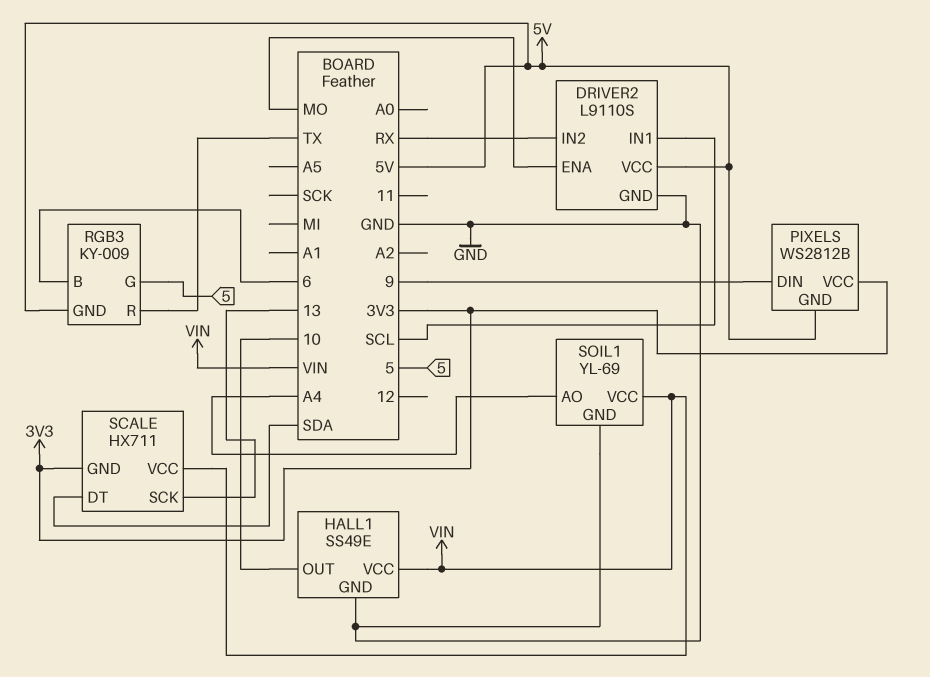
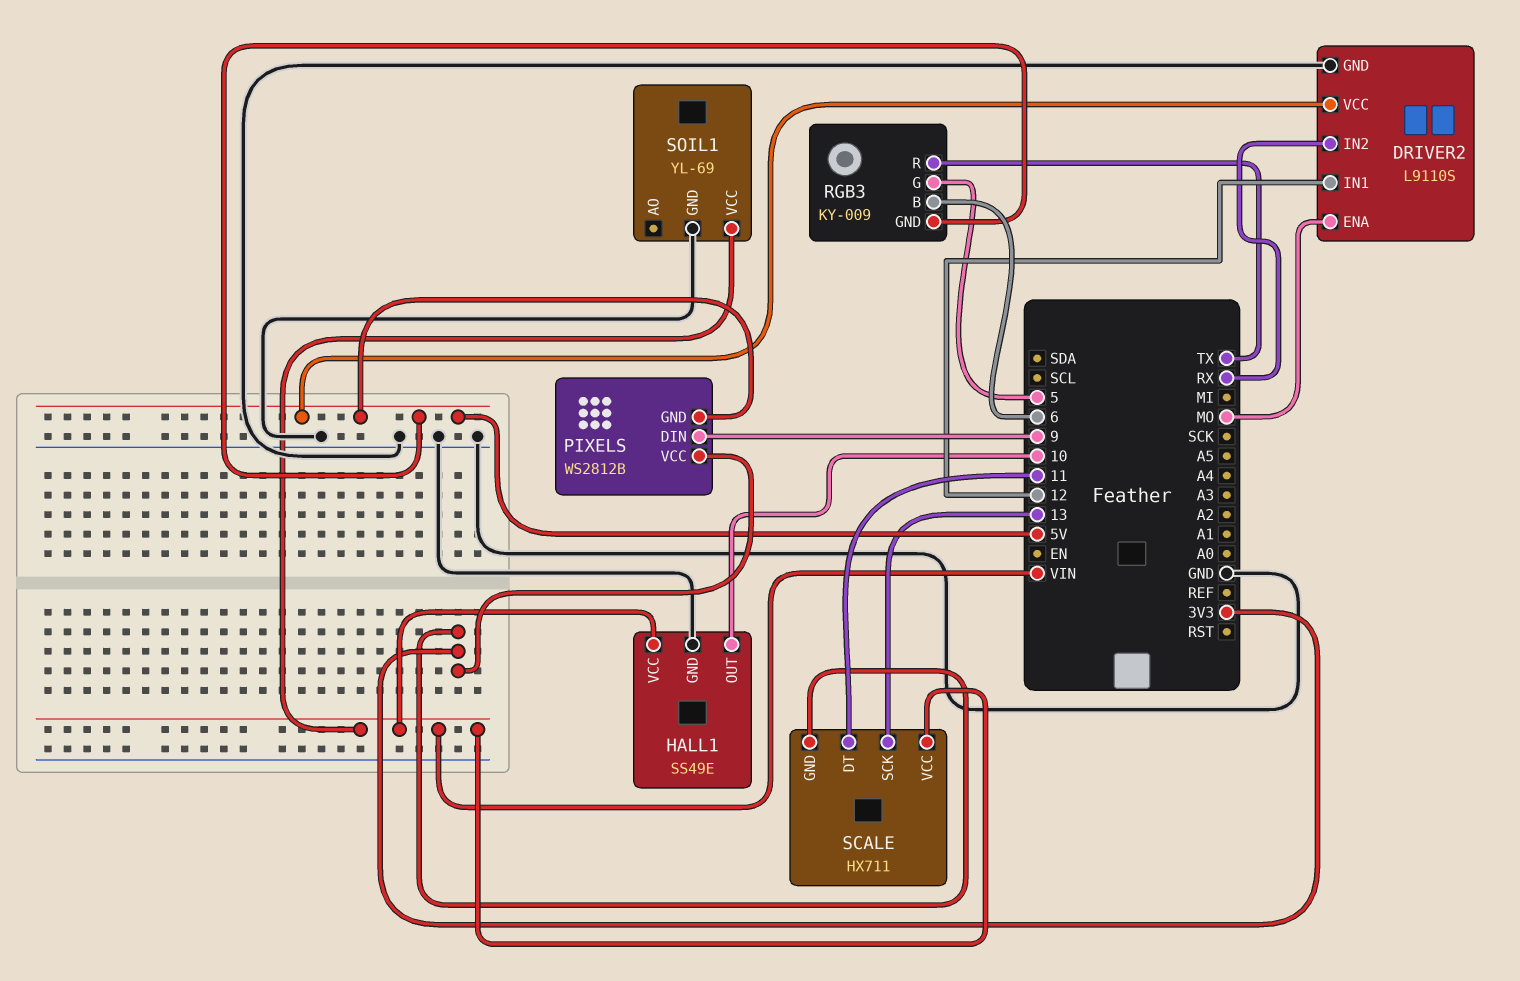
DRIVER2 pin IN1: SCL -> 12
SCALE pin DT: SDA -> 11
SOIL1 pin AO: A4 -> none

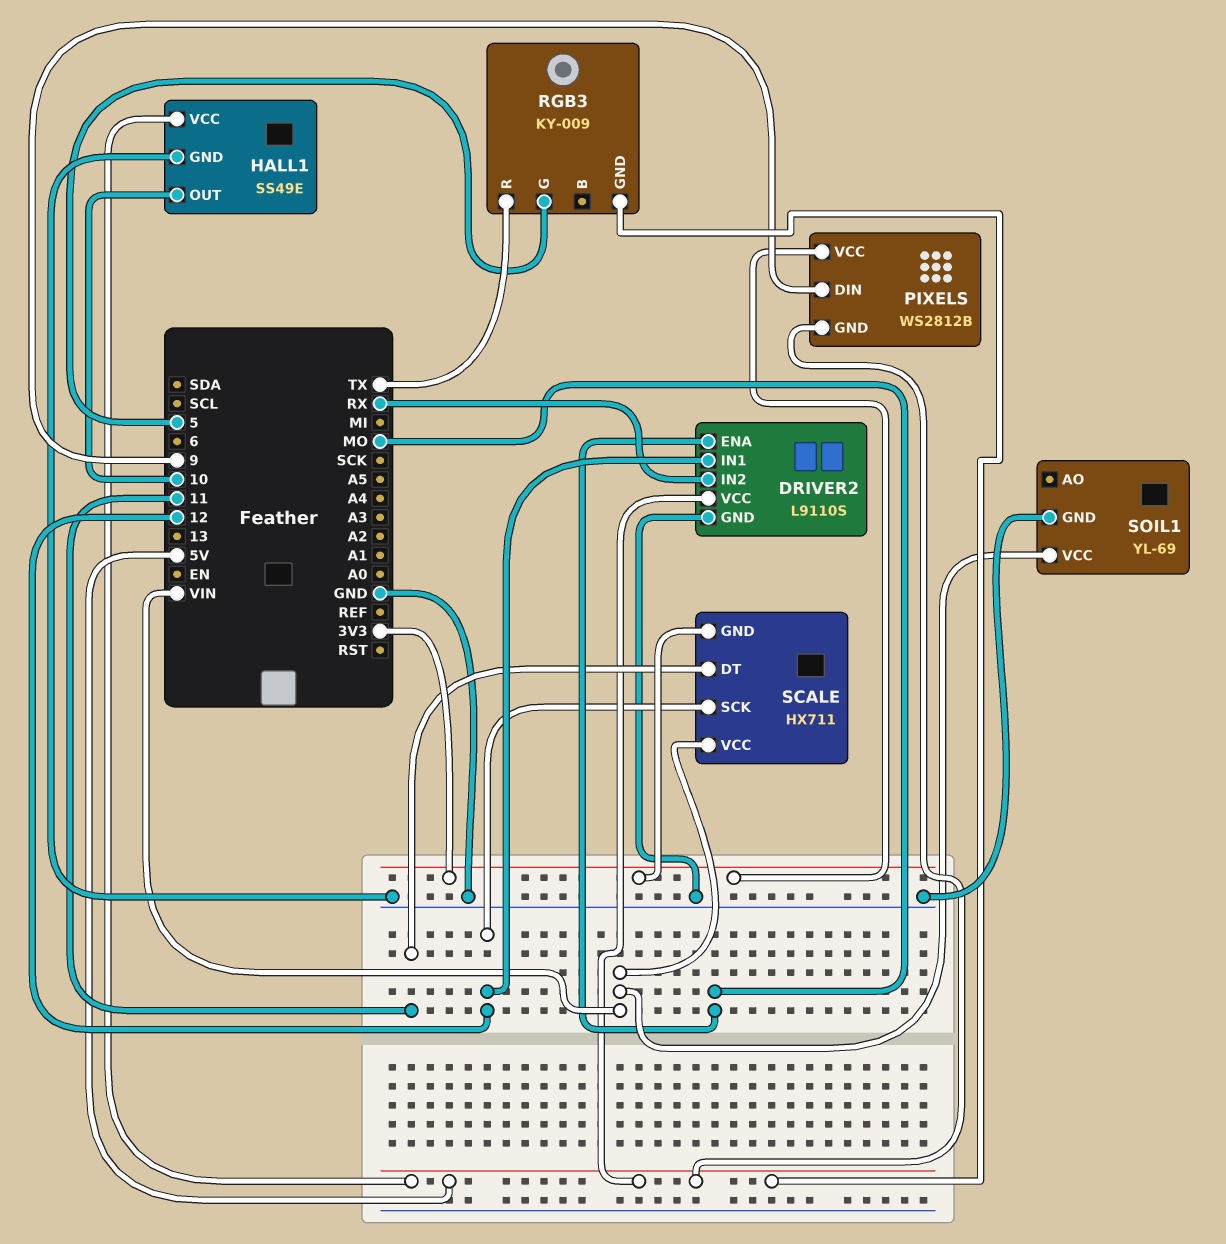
HALL1 pin VCC: VIN -> 5V
RGB3 pin B: 6 -> none
SCALE pin SCK: 13 -> 12

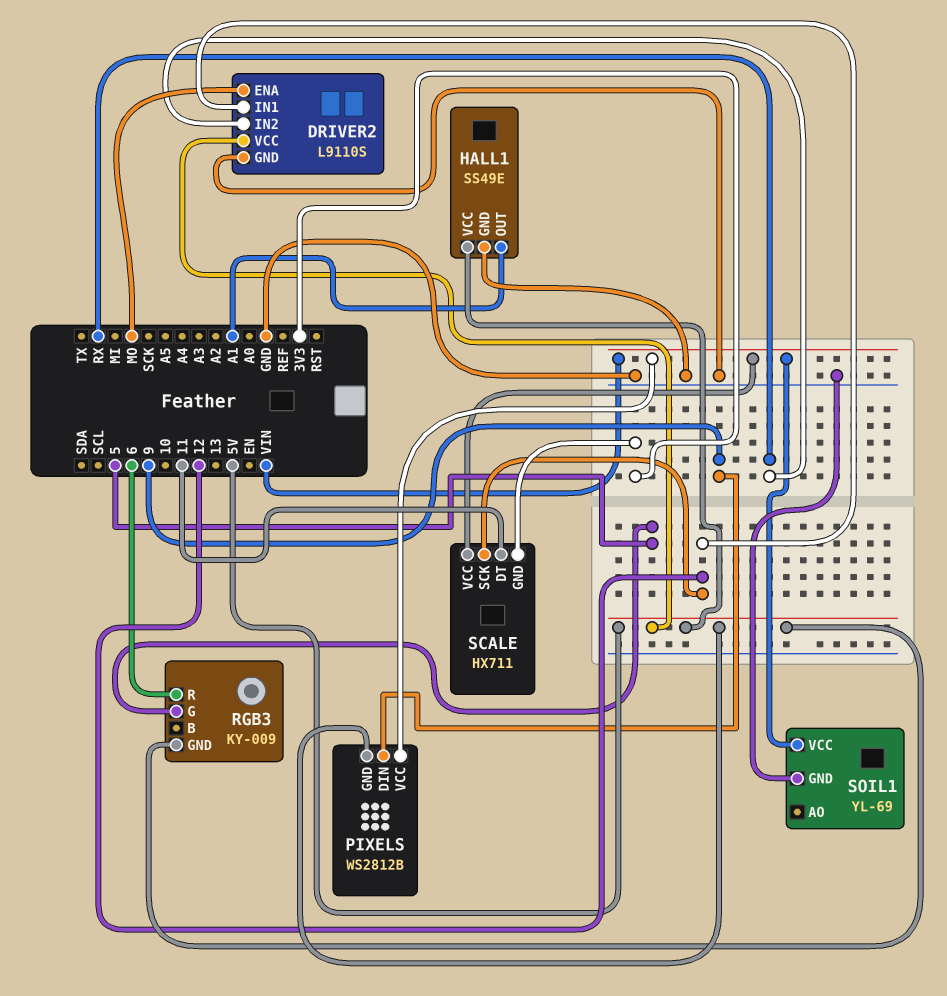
HALL1 pin OUT: 10 -> A1
PIXELS pin VCC: 3V3 -> VIN
RGB3 pin R: TX -> 6

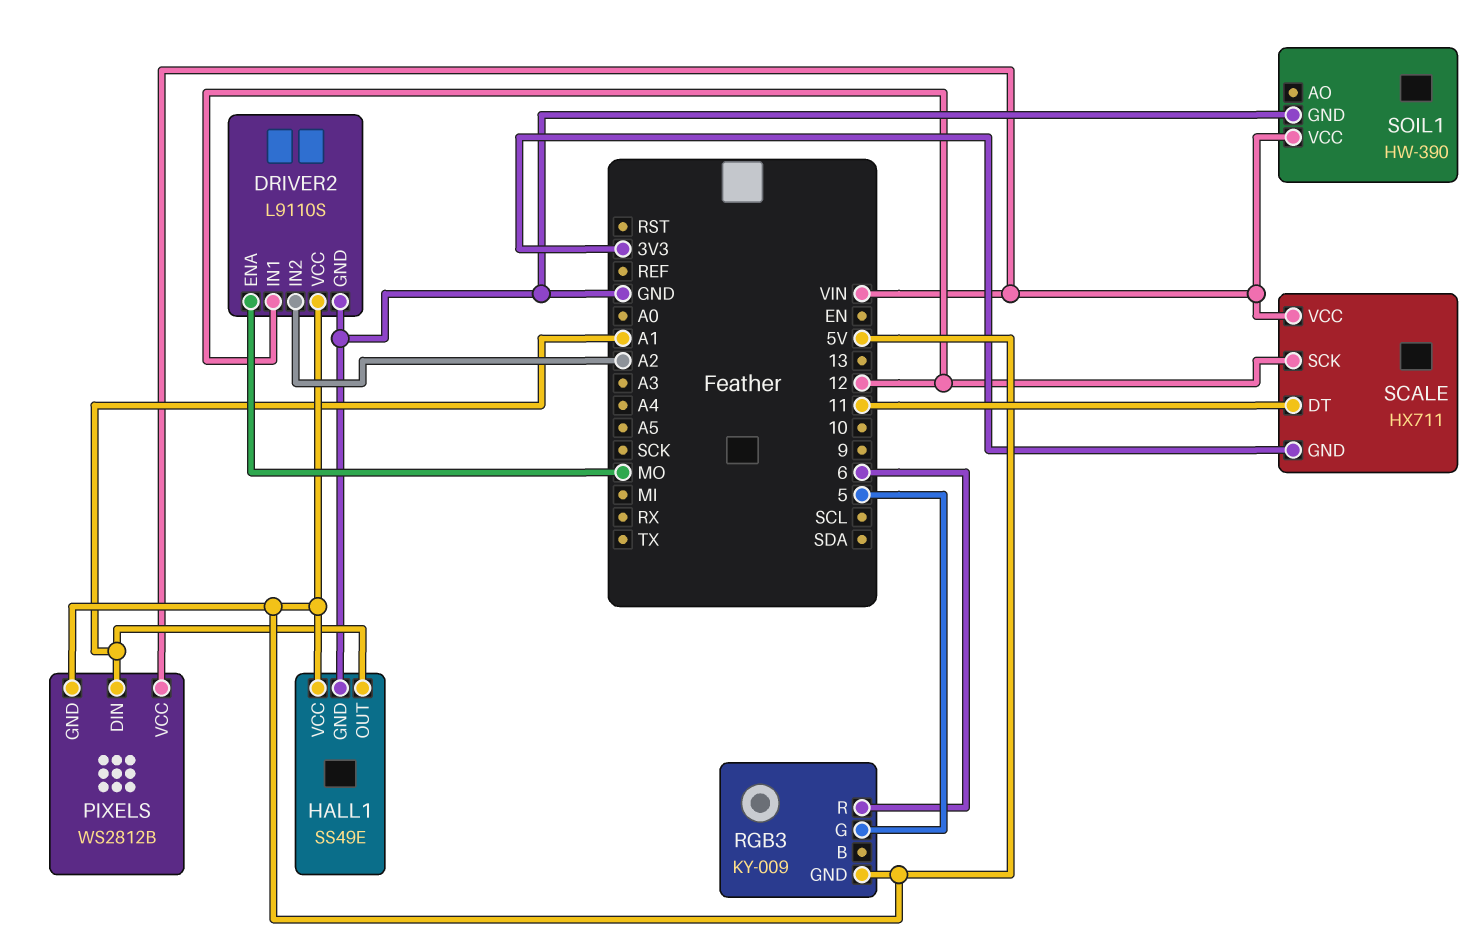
DRIVER2 pin IN2: RX -> A2
PIXELS pin DIN: 9 -> A1
SOIL1: YL-69 -> HW-390

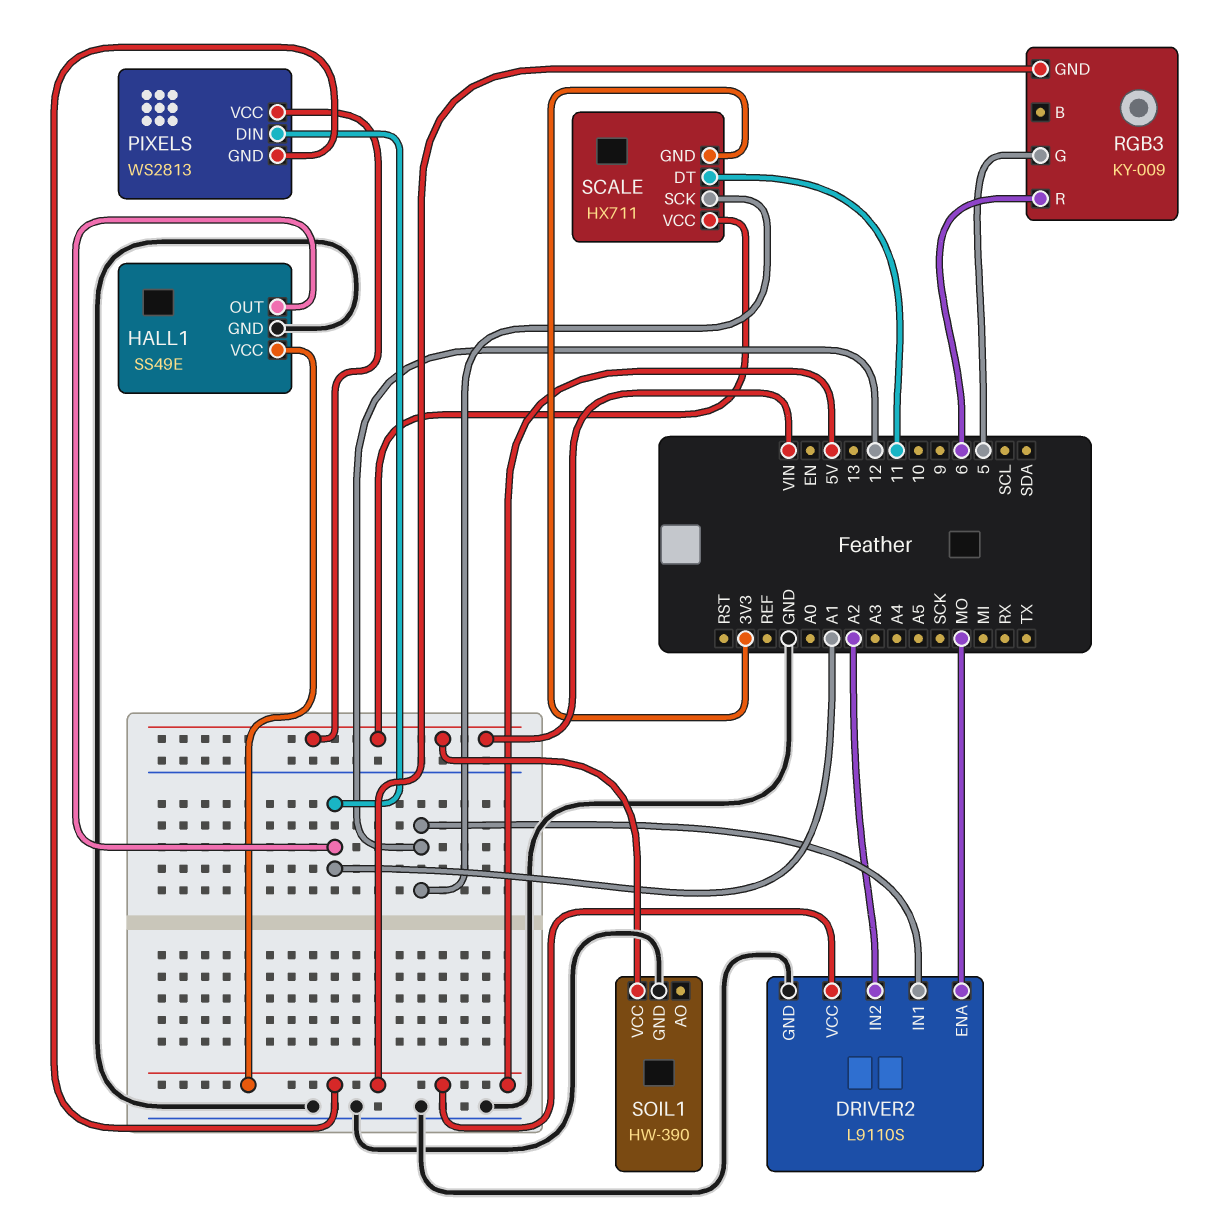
PIXELS: WS2812B -> WS2813

